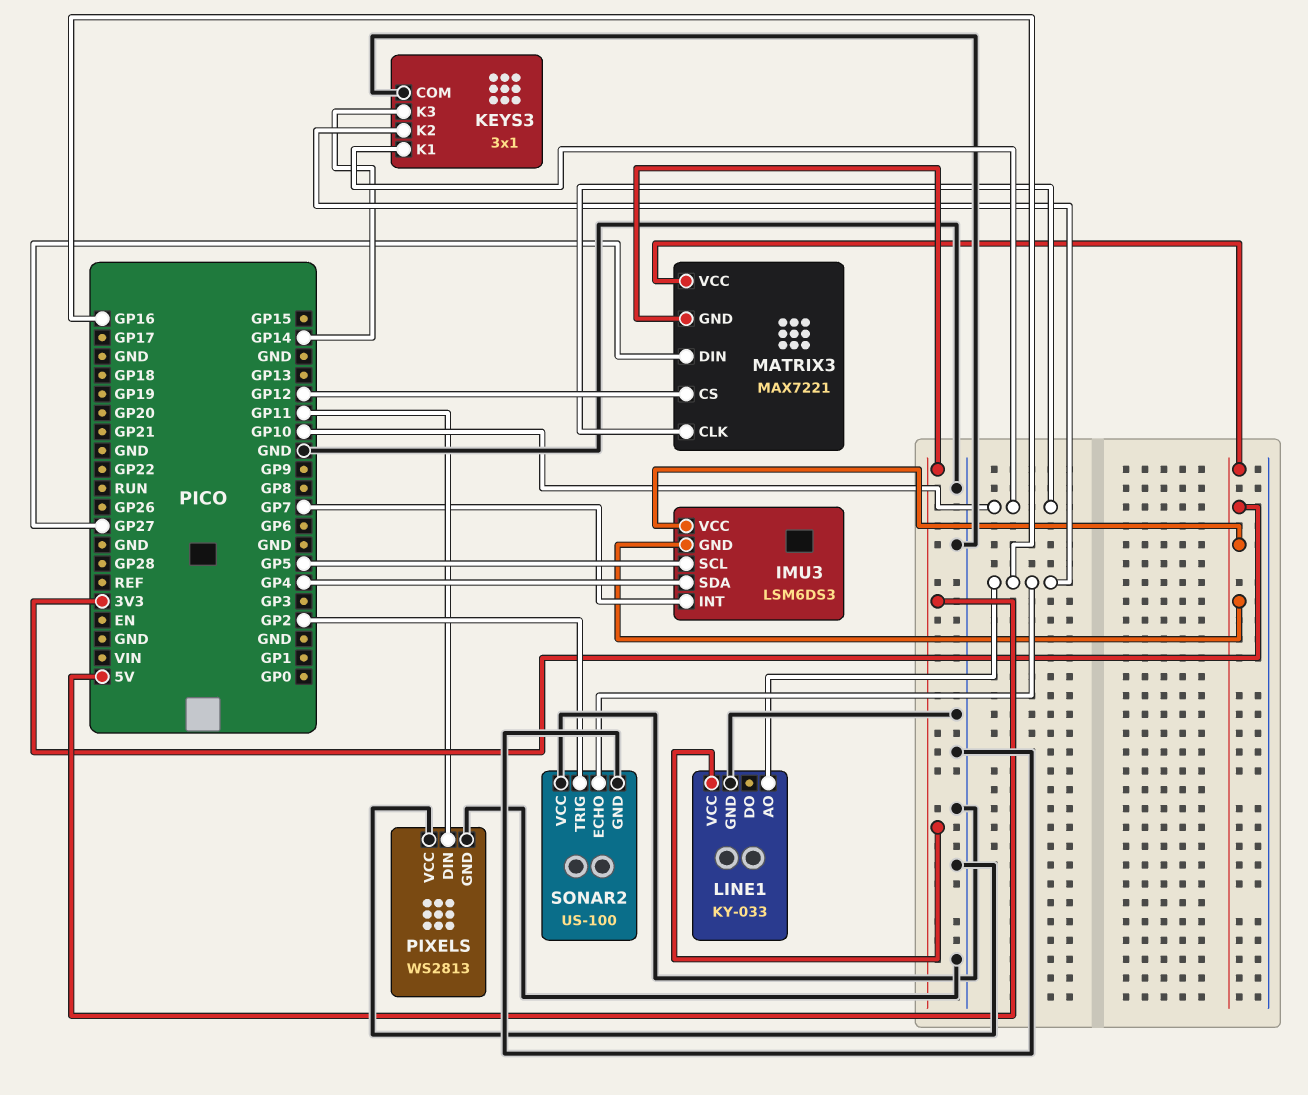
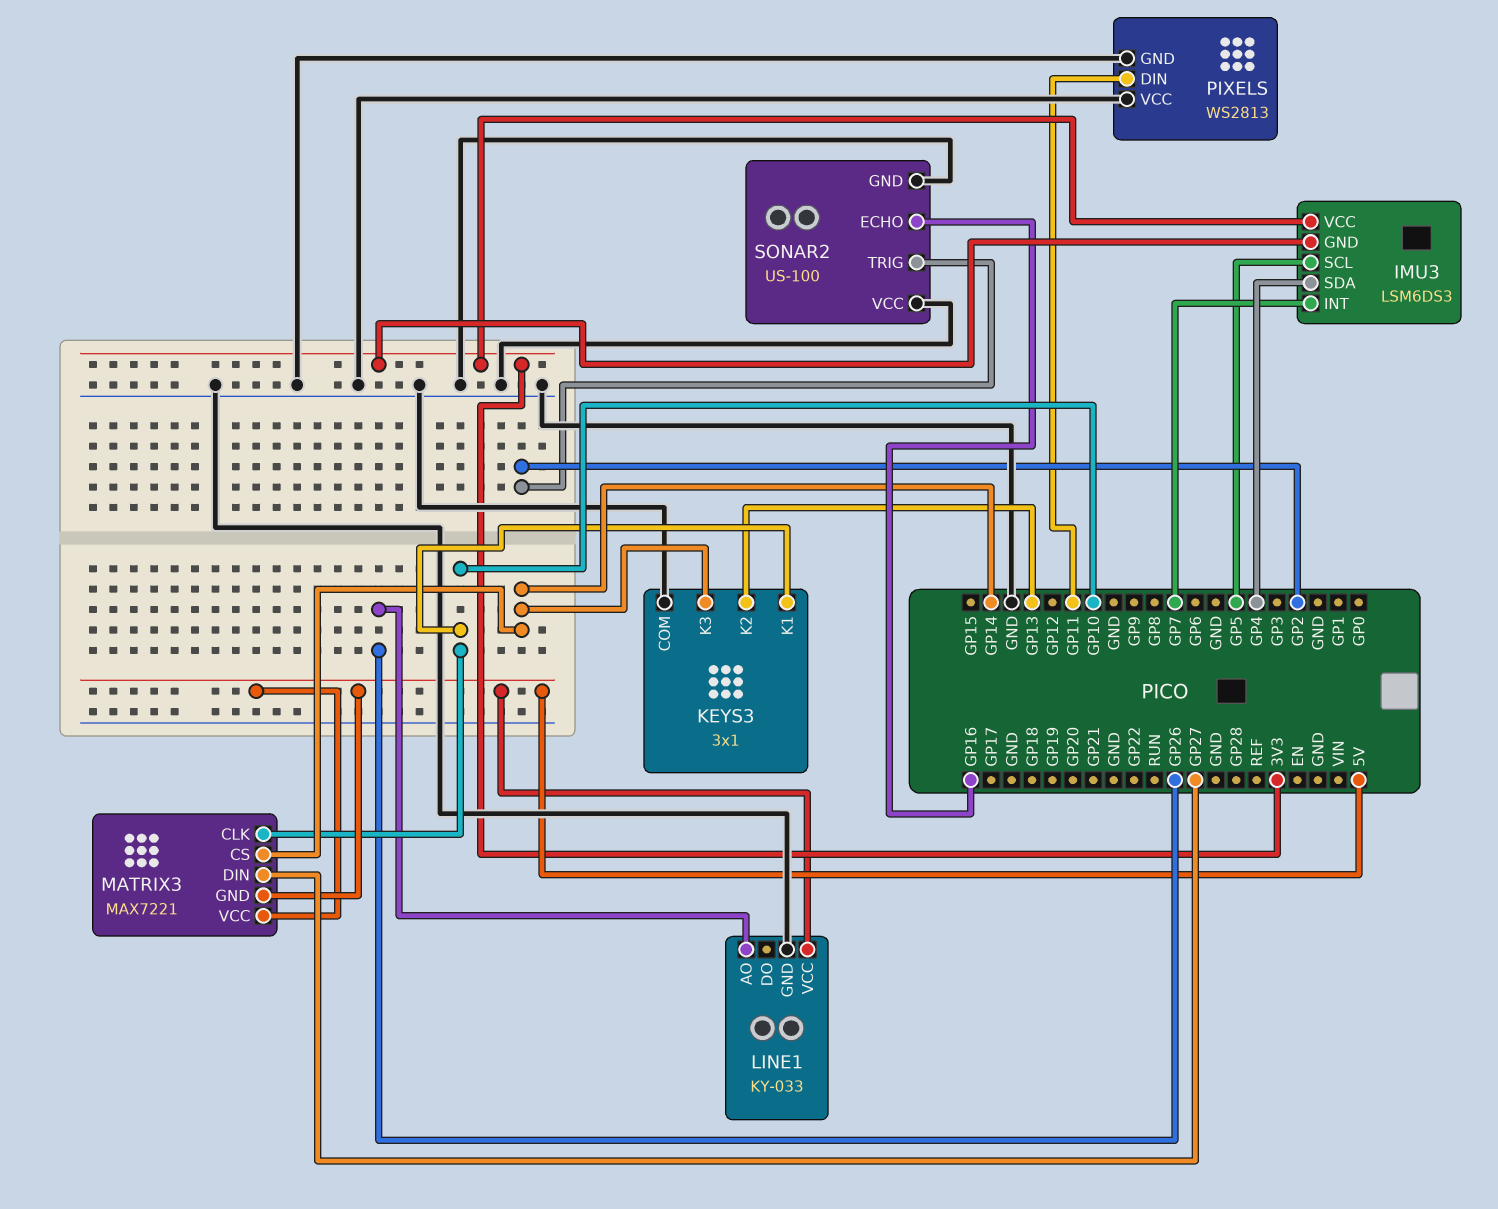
KEYS3 pin K2: GP16 -> GP13
LINE1 pin AO: GP16 -> GP26
MATRIX3 pin CS: GP12 -> GP14
MATRIX3 pin VCC: 3V3 -> 5V

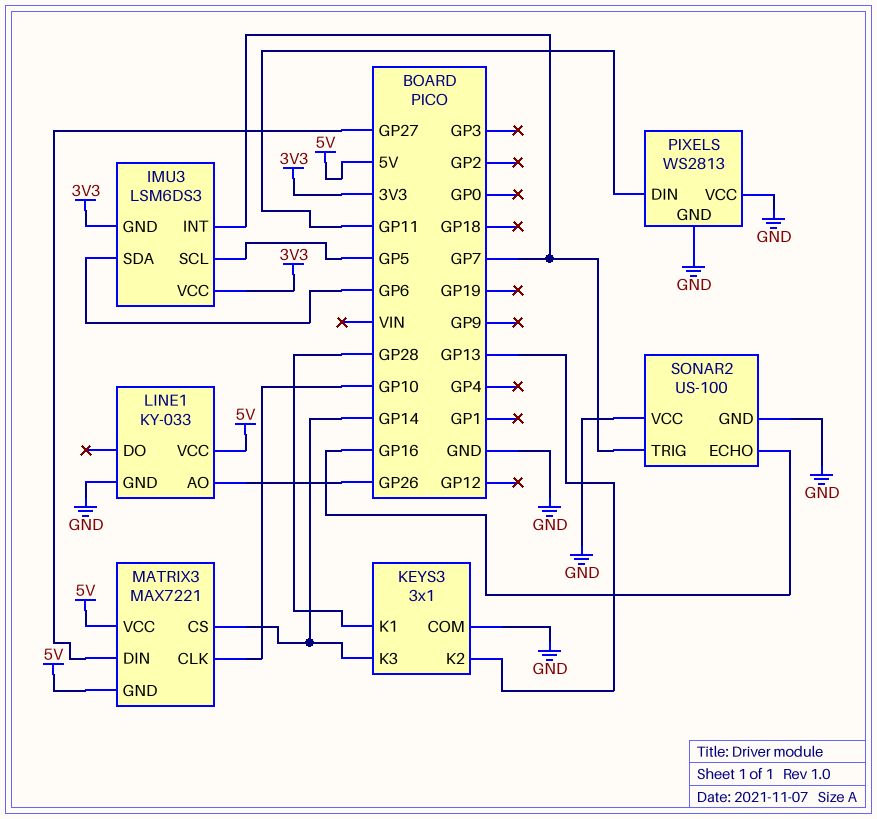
IMU3 pin SDA: GP4 -> GP6
KEYS3 pin K1: GP10 -> GP28
SONAR2 pin TRIG: GP2 -> GP7

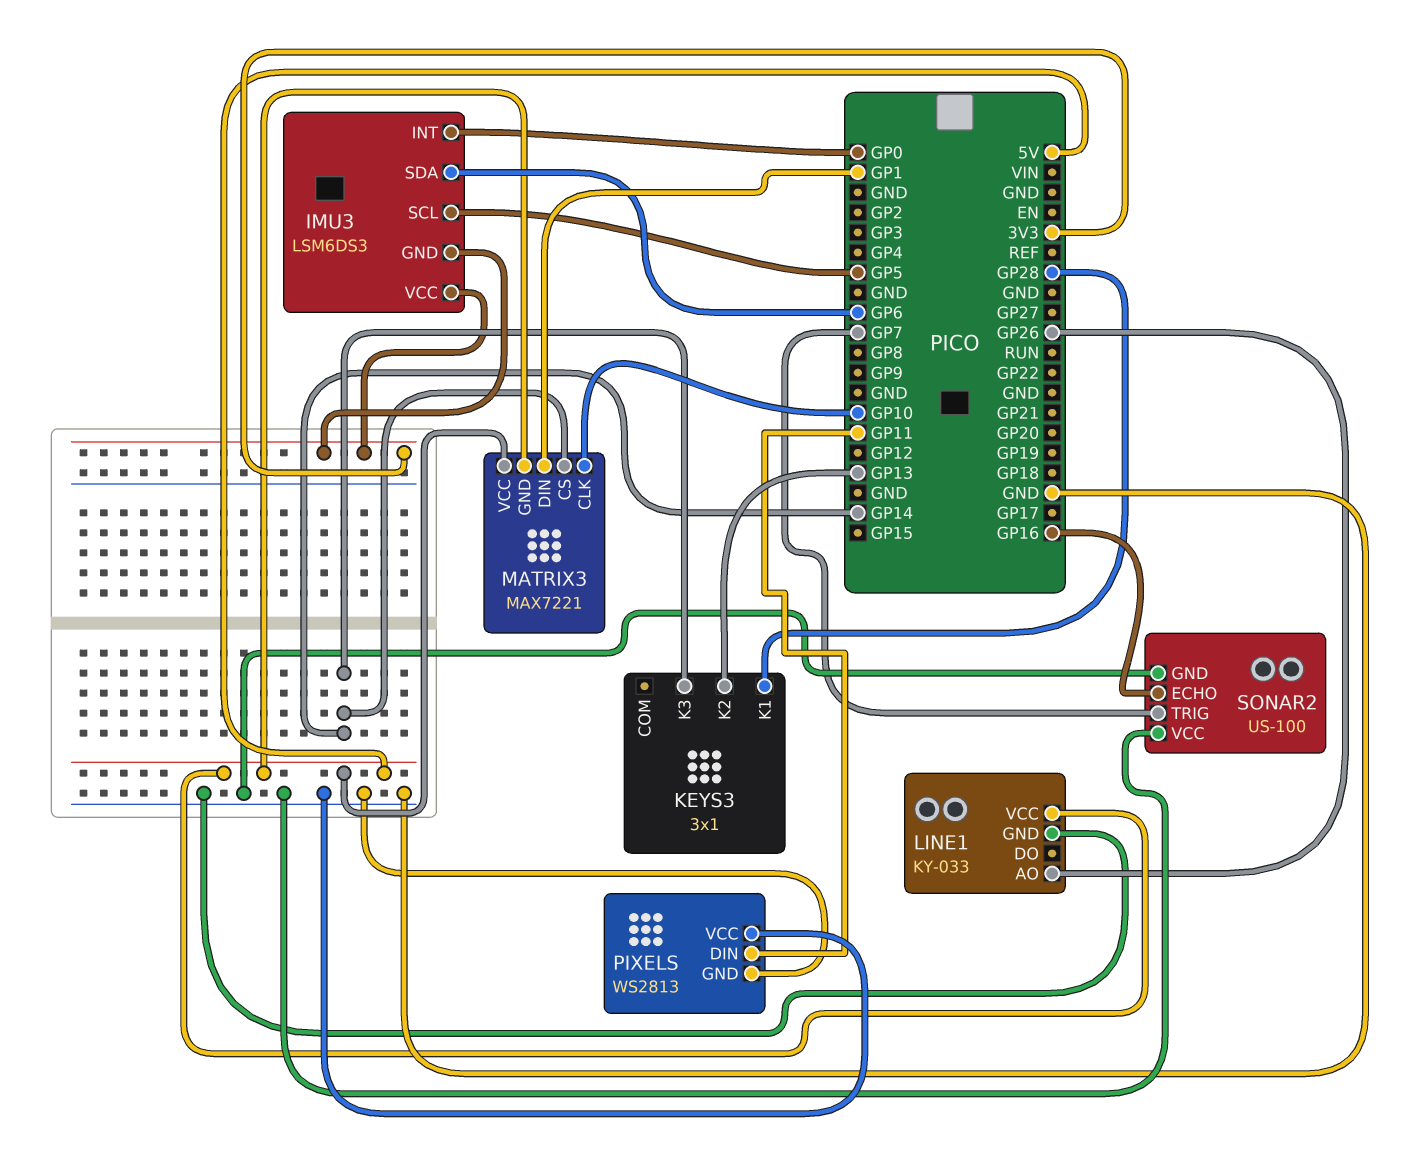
IMU3 pin INT: GP7 -> GP0
KEYS3 pin COM: GND -> none
MATRIX3 pin DIN: GP27 -> GP1

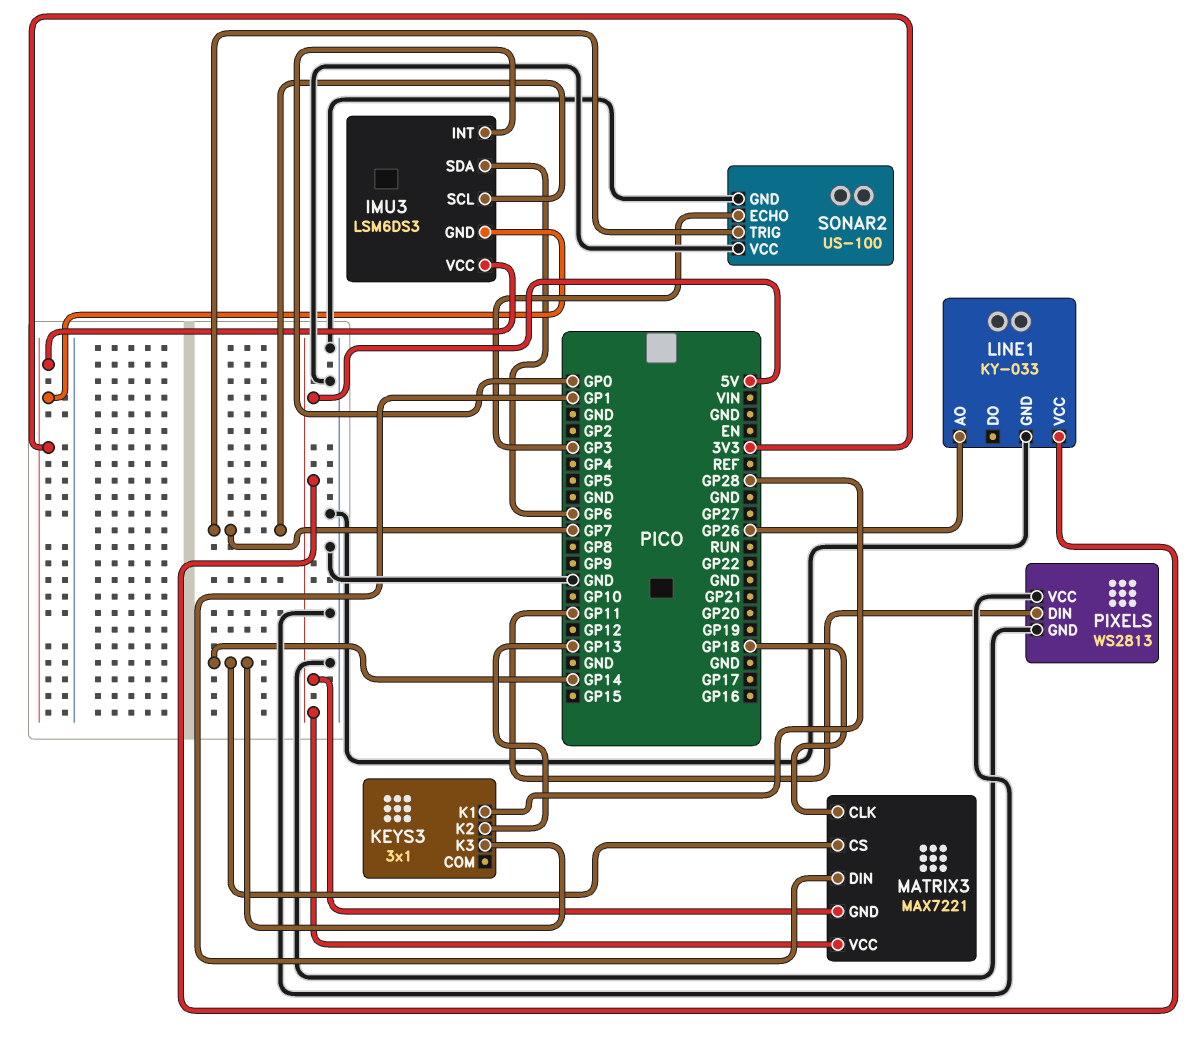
IMU3 pin SCL: GP5 -> GP7
MATRIX3 pin CLK: GP10 -> GP18
SONAR2 pin ECHO: GP16 -> GP3

